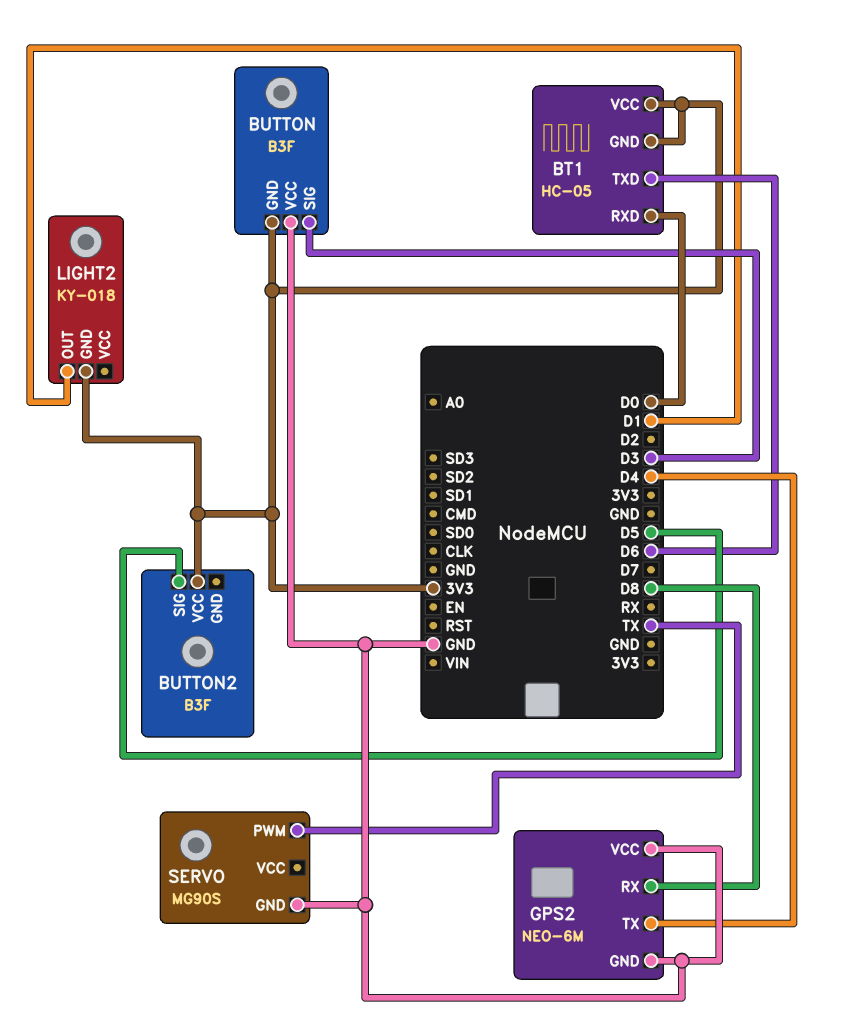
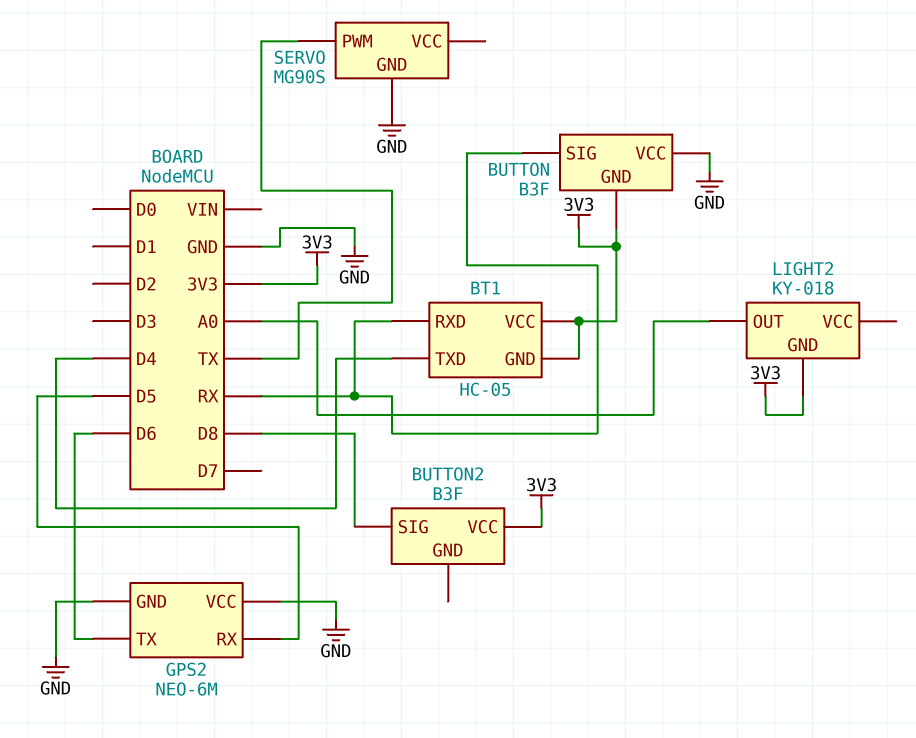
BT1 pin RXD: D0 -> RX
BT1 pin TXD: D6 -> D4
BUTTON pin SIG: D3 -> RX
BUTTON2 pin SIG: D5 -> D8
GPS2 pin RX: D8 -> D5
GPS2 pin TX: D4 -> D6
LIGHT2 pin OUT: D1 -> A0

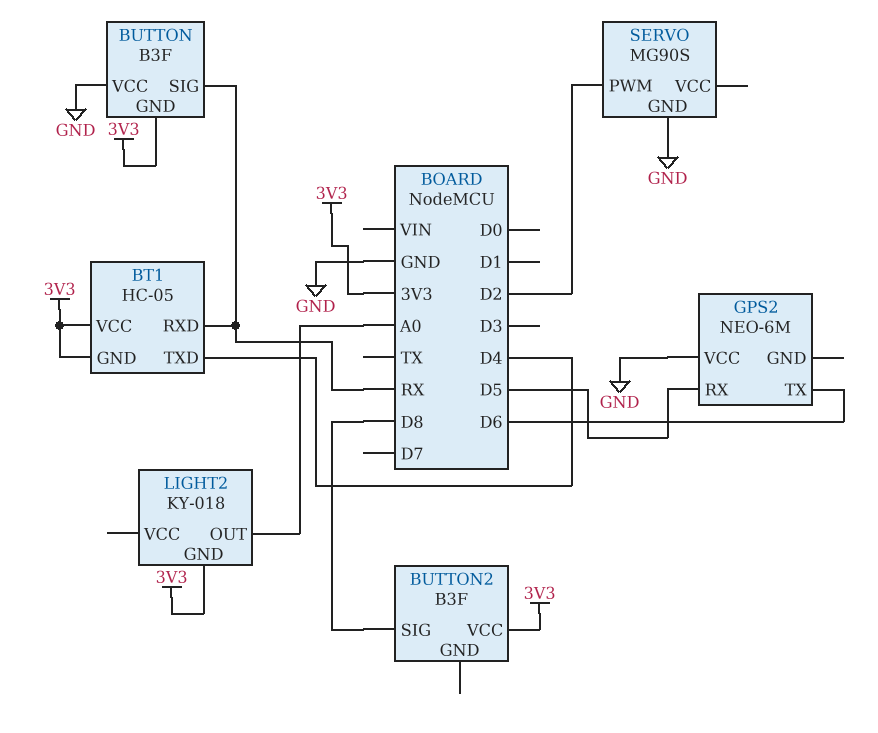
GPS2 pin GND: GND -> none
SERVO pin PWM: TX -> D2

